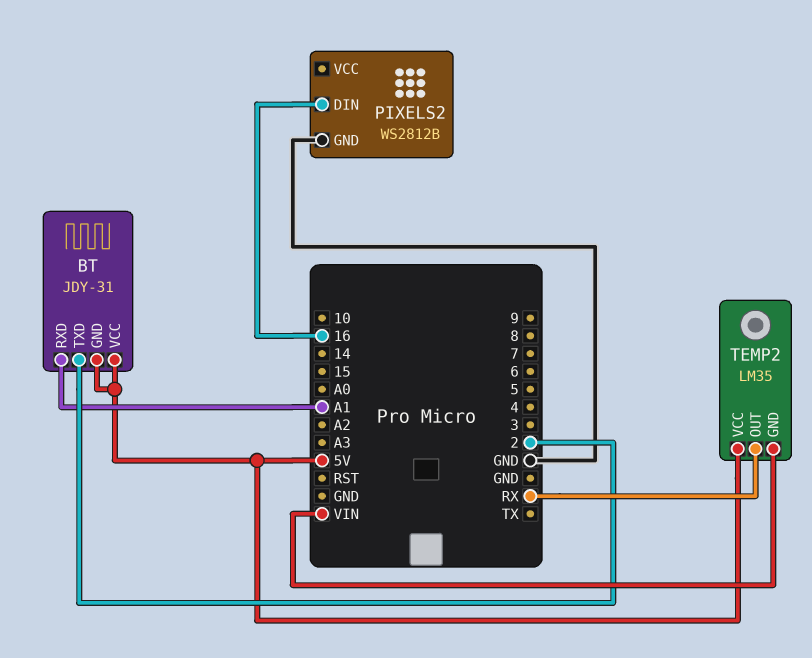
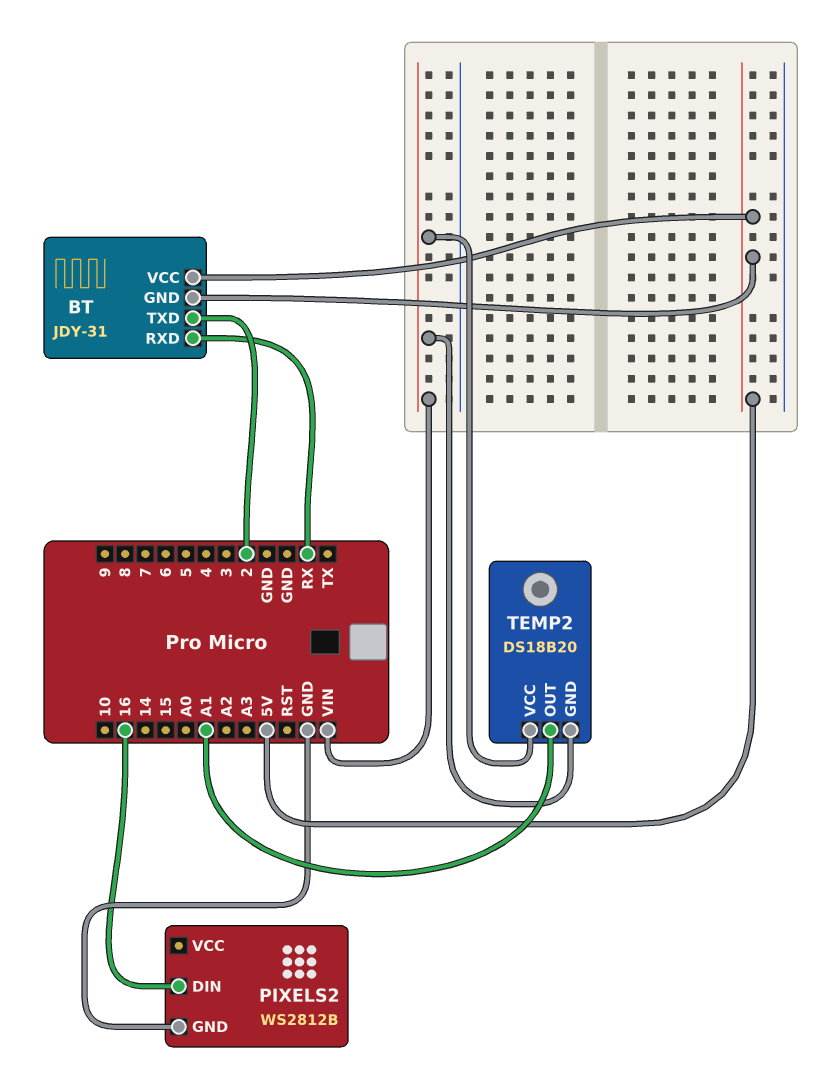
BT pin RXD: A1 -> RX
TEMP2: LM35 -> DS18B20
TEMP2 pin OUT: RX -> A1
TEMP2 pin VCC: 5V -> VIN

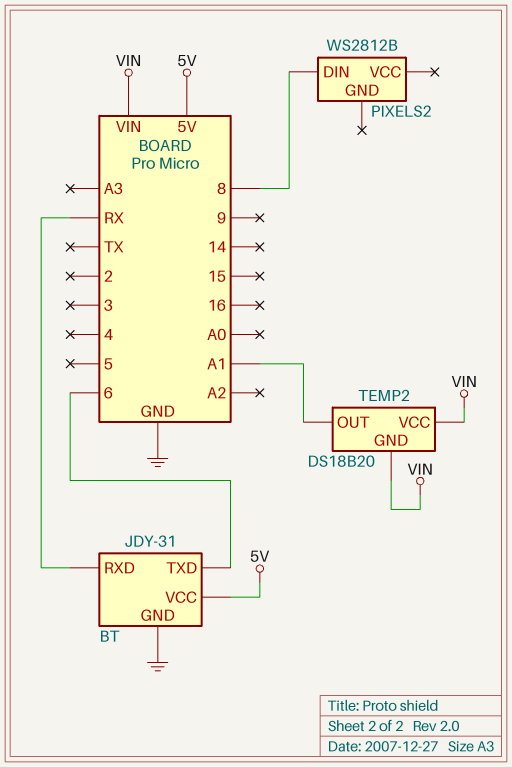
BT pin GND: 5V -> GND
BT pin TXD: 2 -> 6
PIXELS2 pin DIN: 16 -> 8
PIXELS2 pin GND: GND -> none

